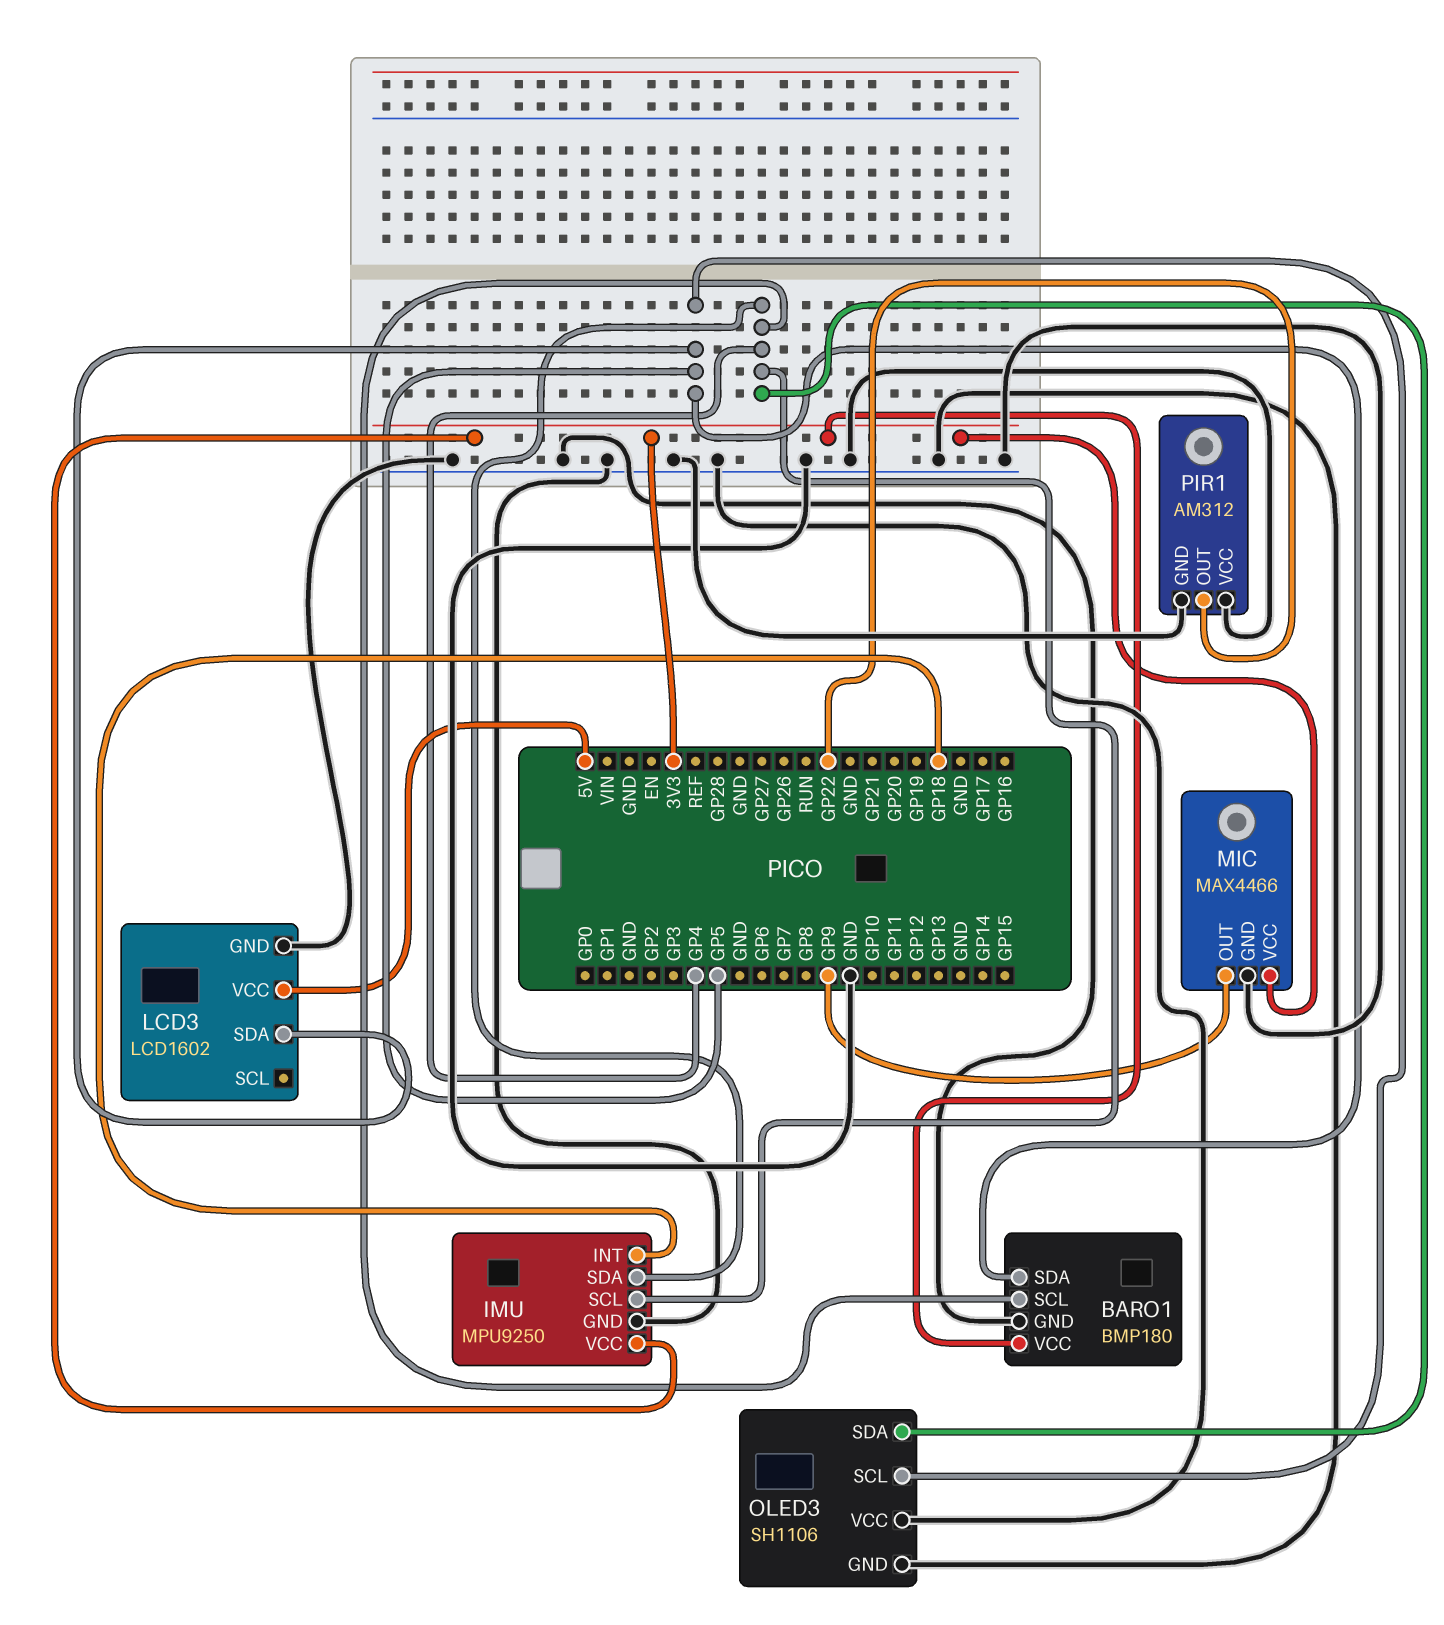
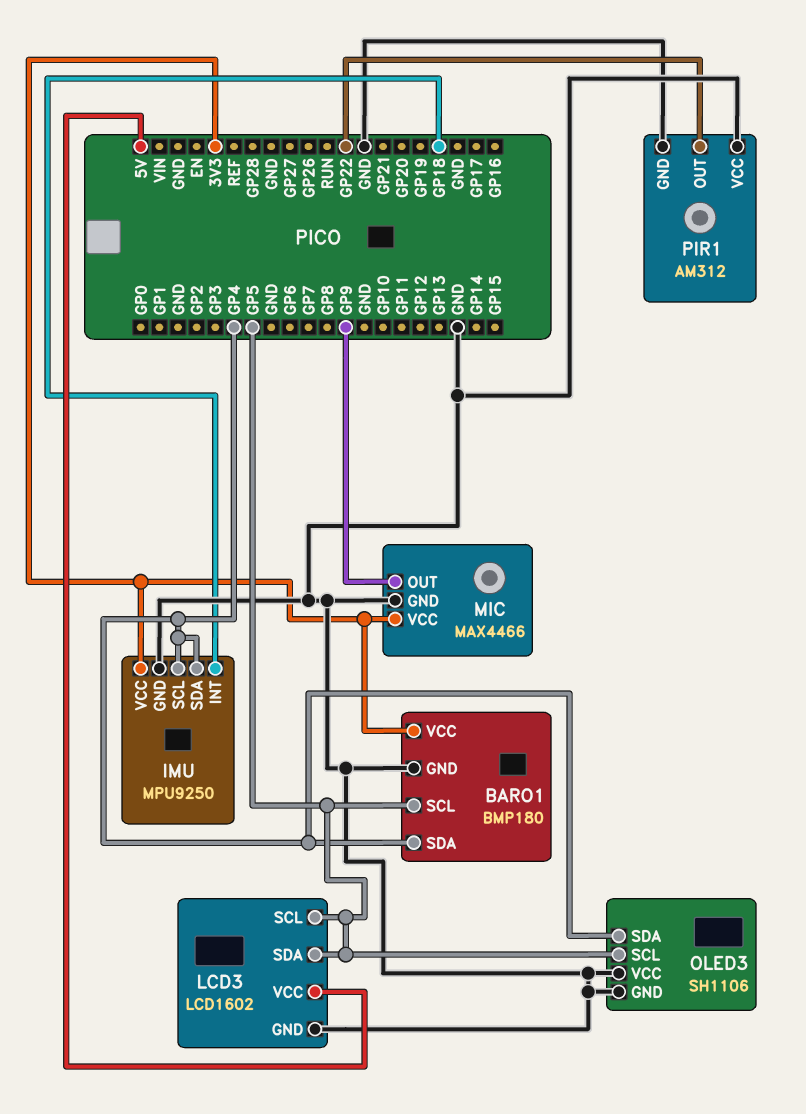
BARO1 pin SCL: GP4 -> GP5
BARO1 pin SDA: GP5 -> GP4
LCD3 pin SCL: none -> GP5

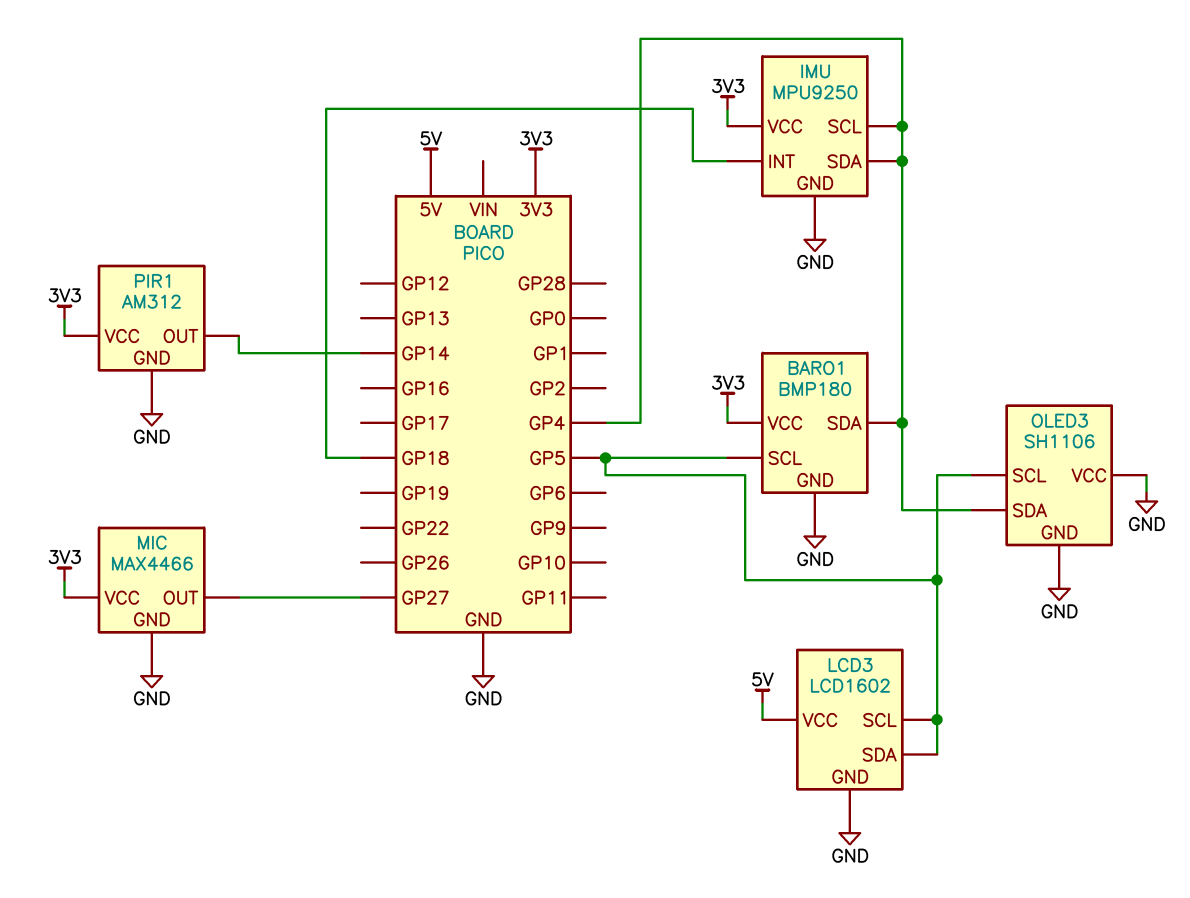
MIC pin OUT: GP9 -> GP27
PIR1 pin OUT: GP22 -> GP14
PIR1 pin VCC: GND -> 3V3

